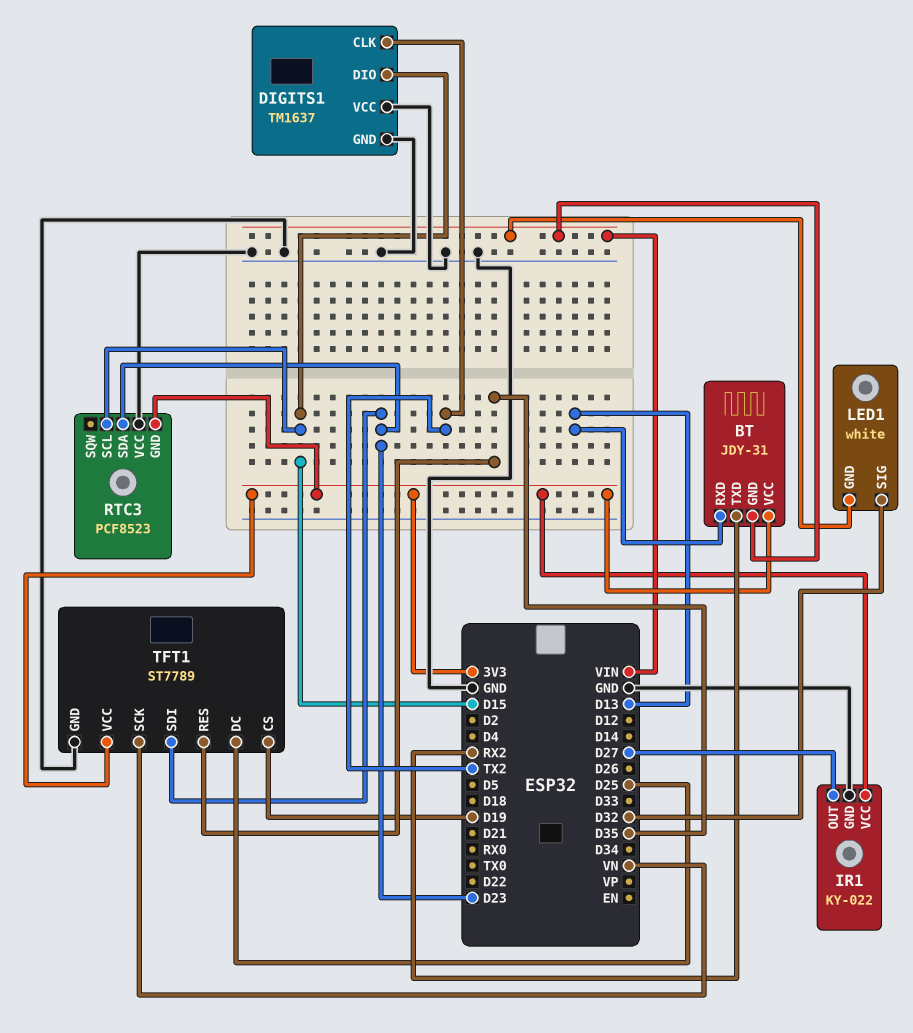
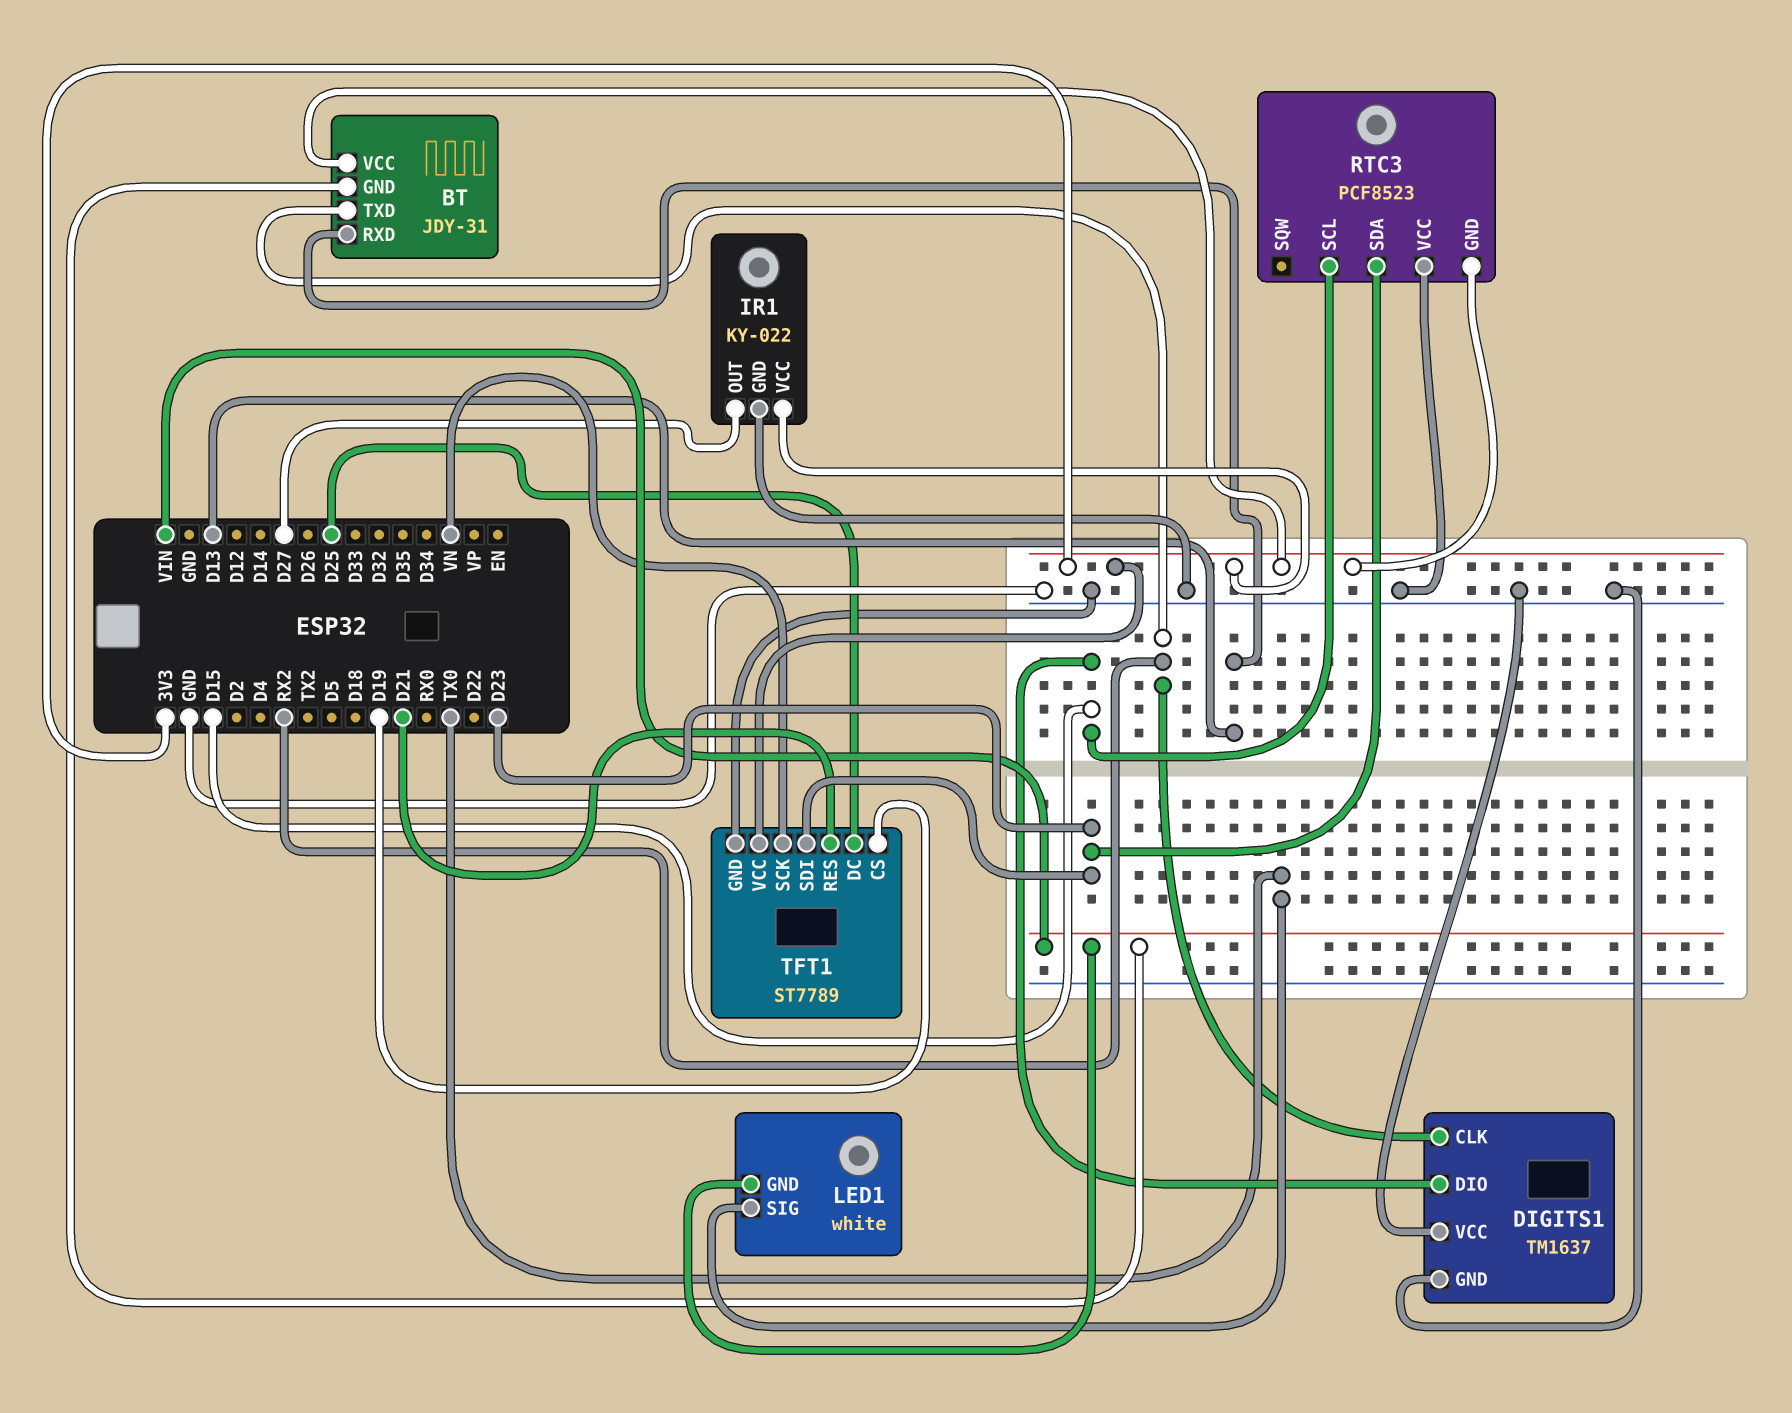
DIGITS1 pin CLK: TX2 -> RX2
LED1 pin SIG: D32 -> TX0
TFT1 pin RES: D35 -> D21

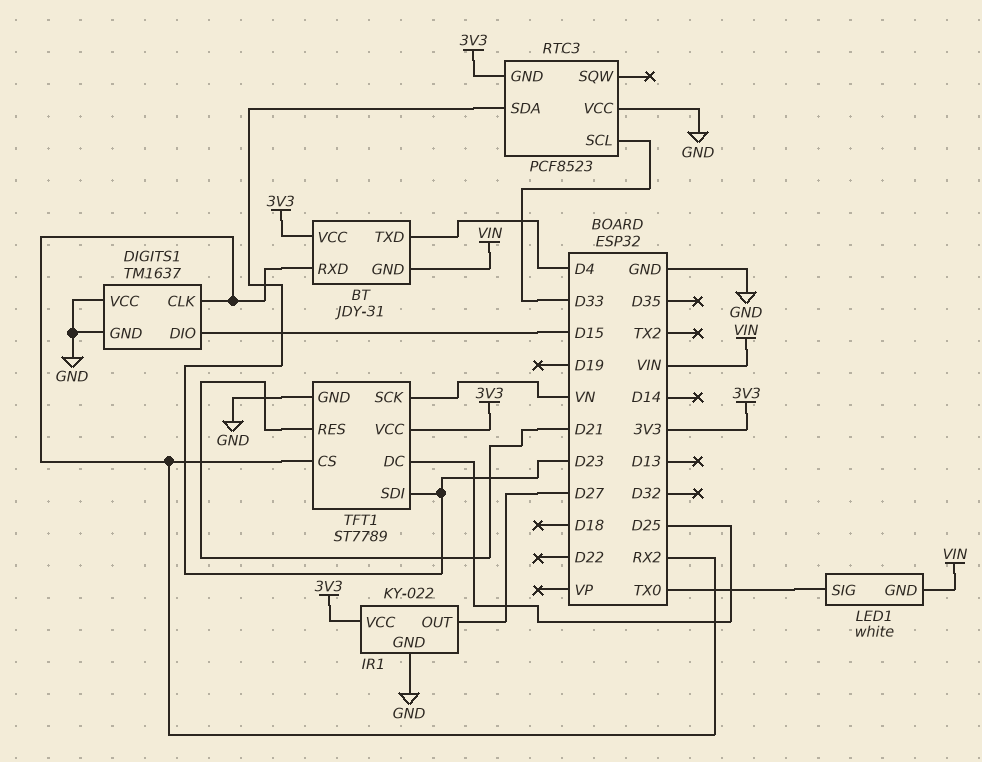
BT pin RXD: D13 -> RX2
BT pin TXD: RX2 -> D4
RTC3 pin SCL: D15 -> D33
TFT1 pin CS: D19 -> RX2

